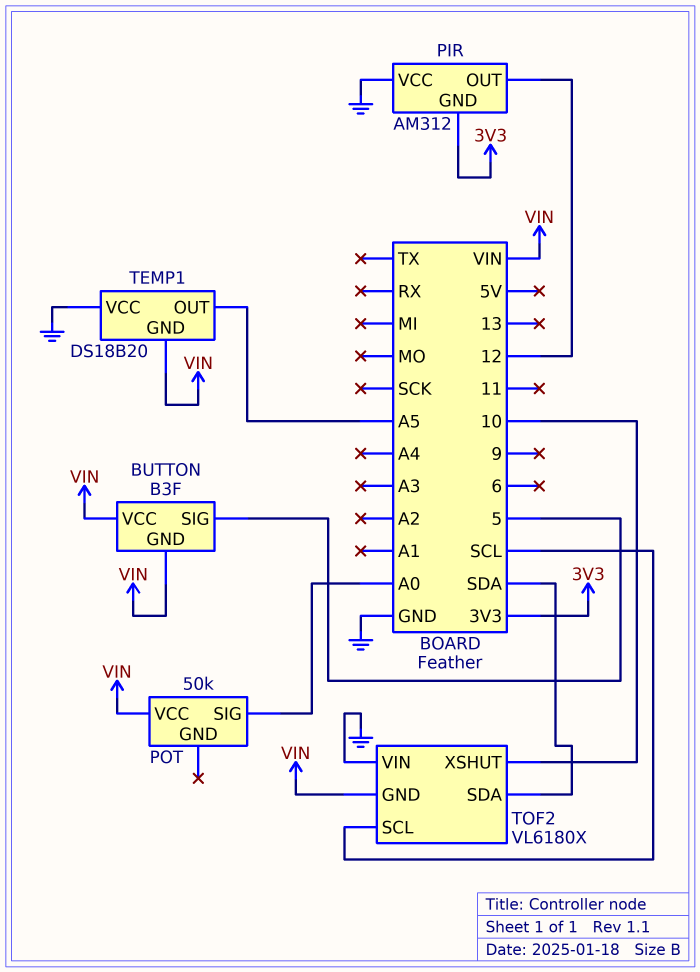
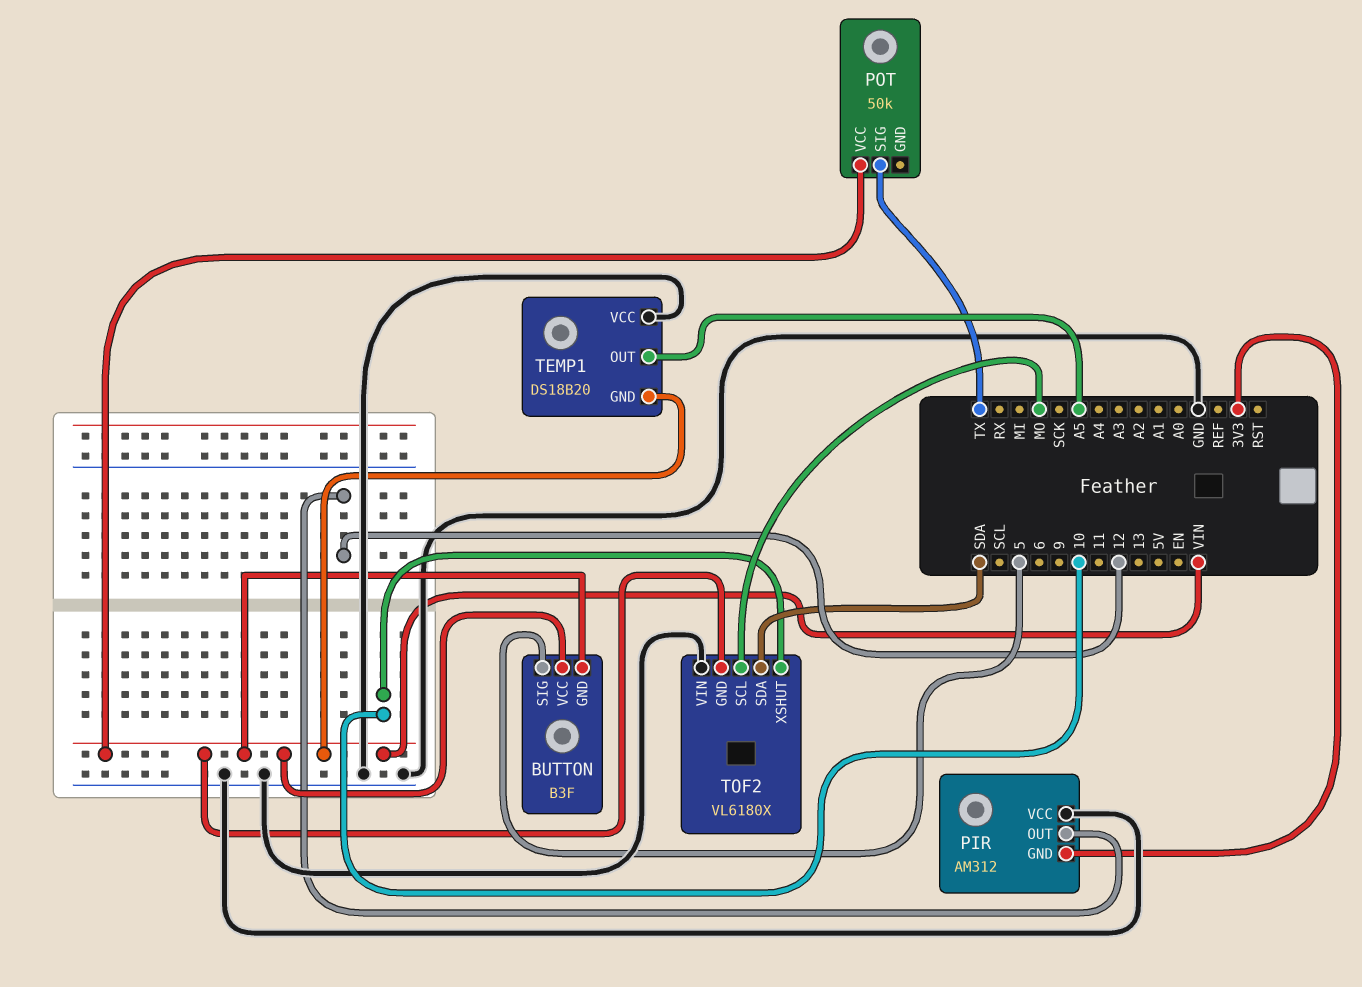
POT pin SIG: A0 -> TX
TOF2 pin SCL: SCL -> MO

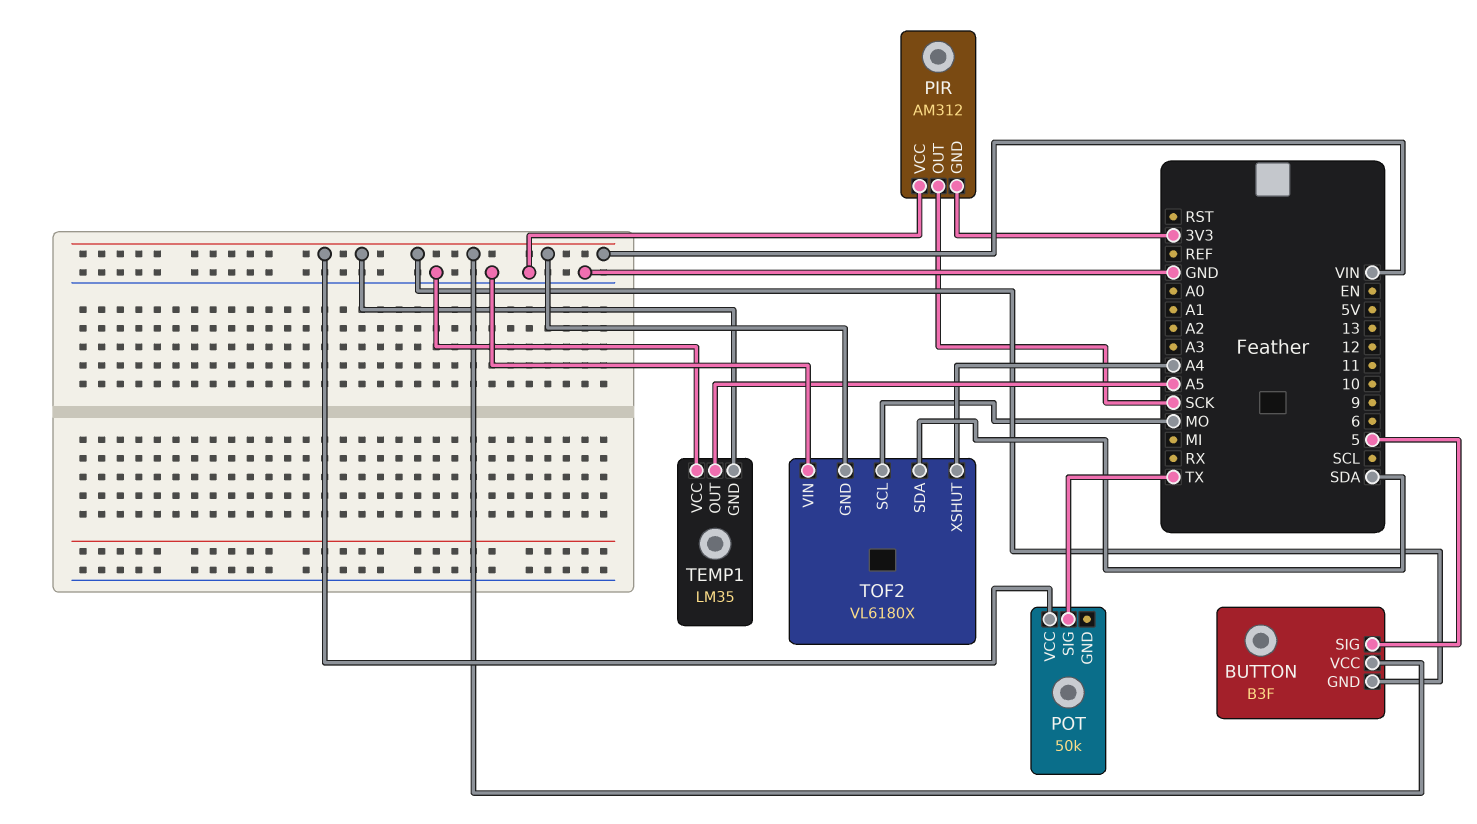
PIR pin OUT: 12 -> SCK
TEMP1: DS18B20 -> LM35
TOF2 pin XSHUT: 10 -> A4

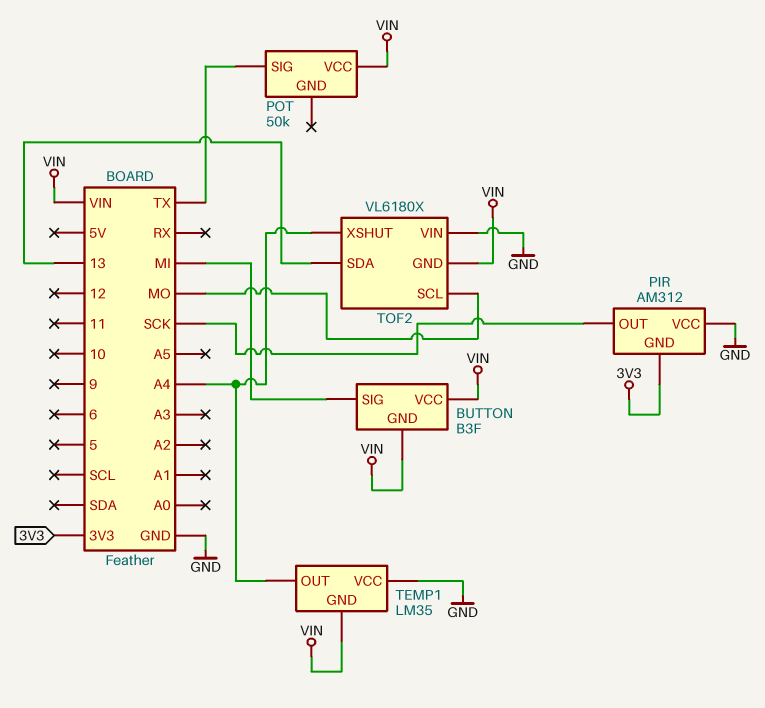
BUTTON pin SIG: 5 -> MI
TEMP1 pin OUT: A5 -> A4
TOF2 pin SDA: SDA -> 13

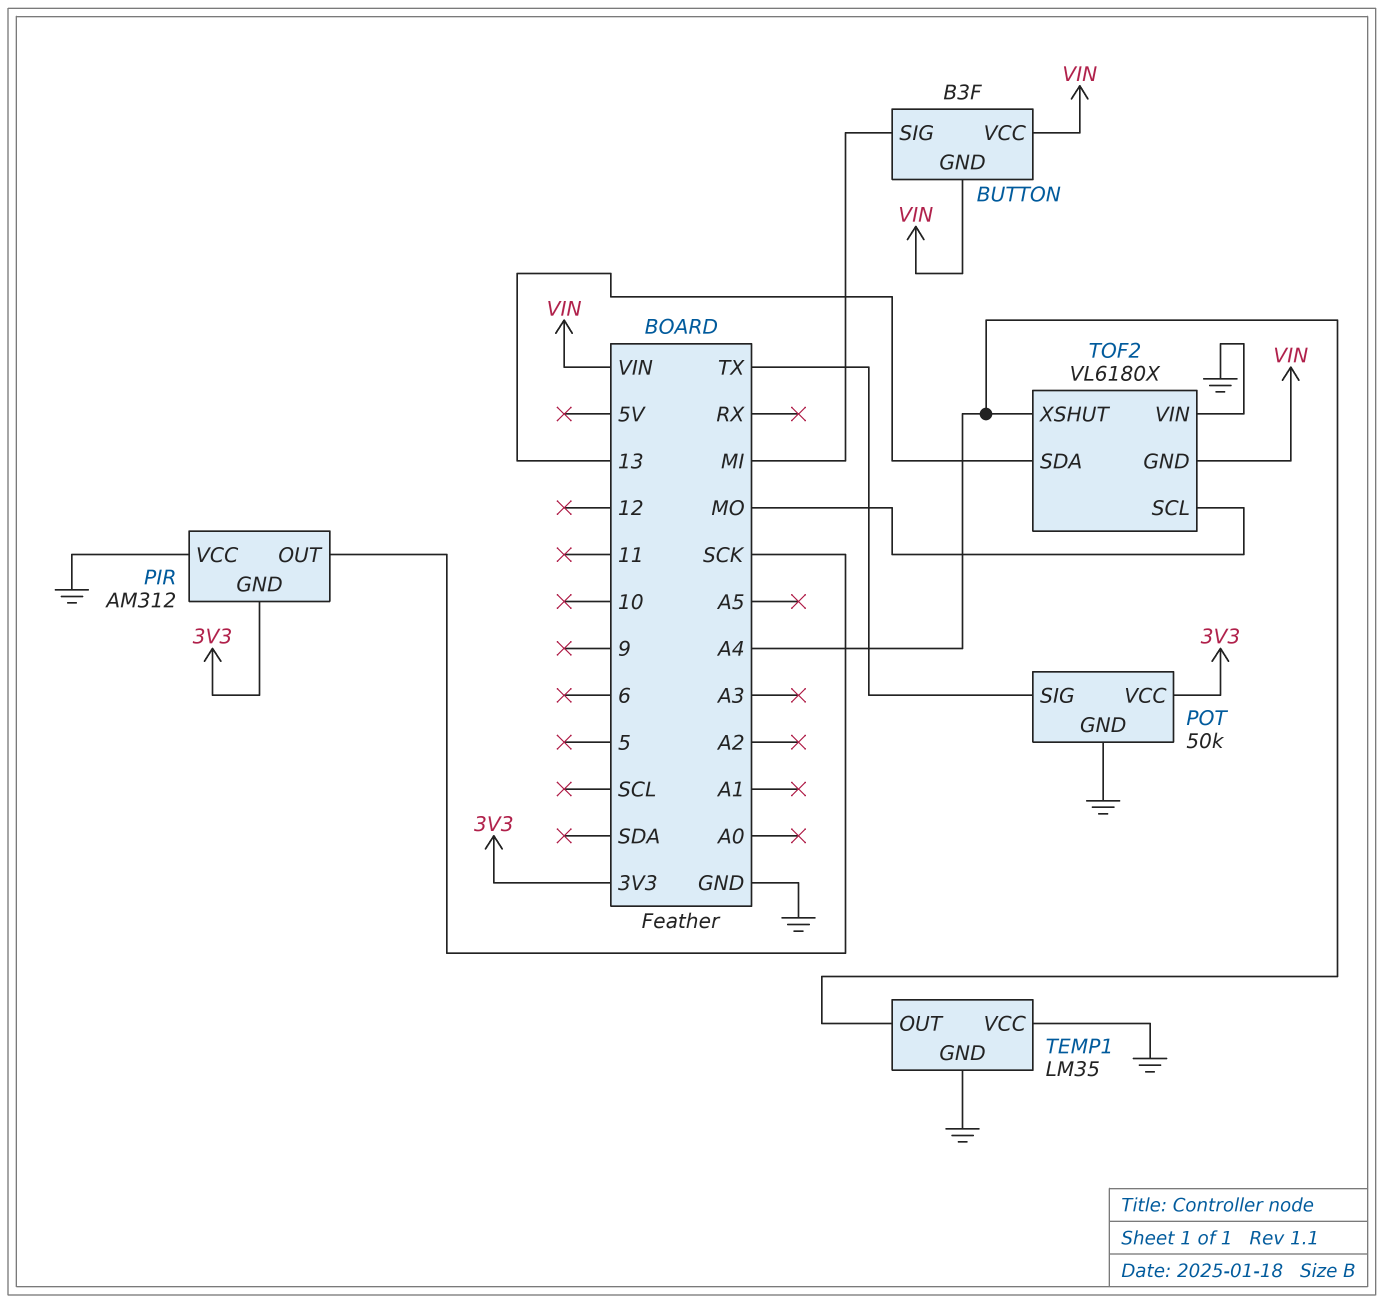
POT pin GND: none -> GND
POT pin VCC: VIN -> 3V3
TEMP1 pin GND: VIN -> GND

